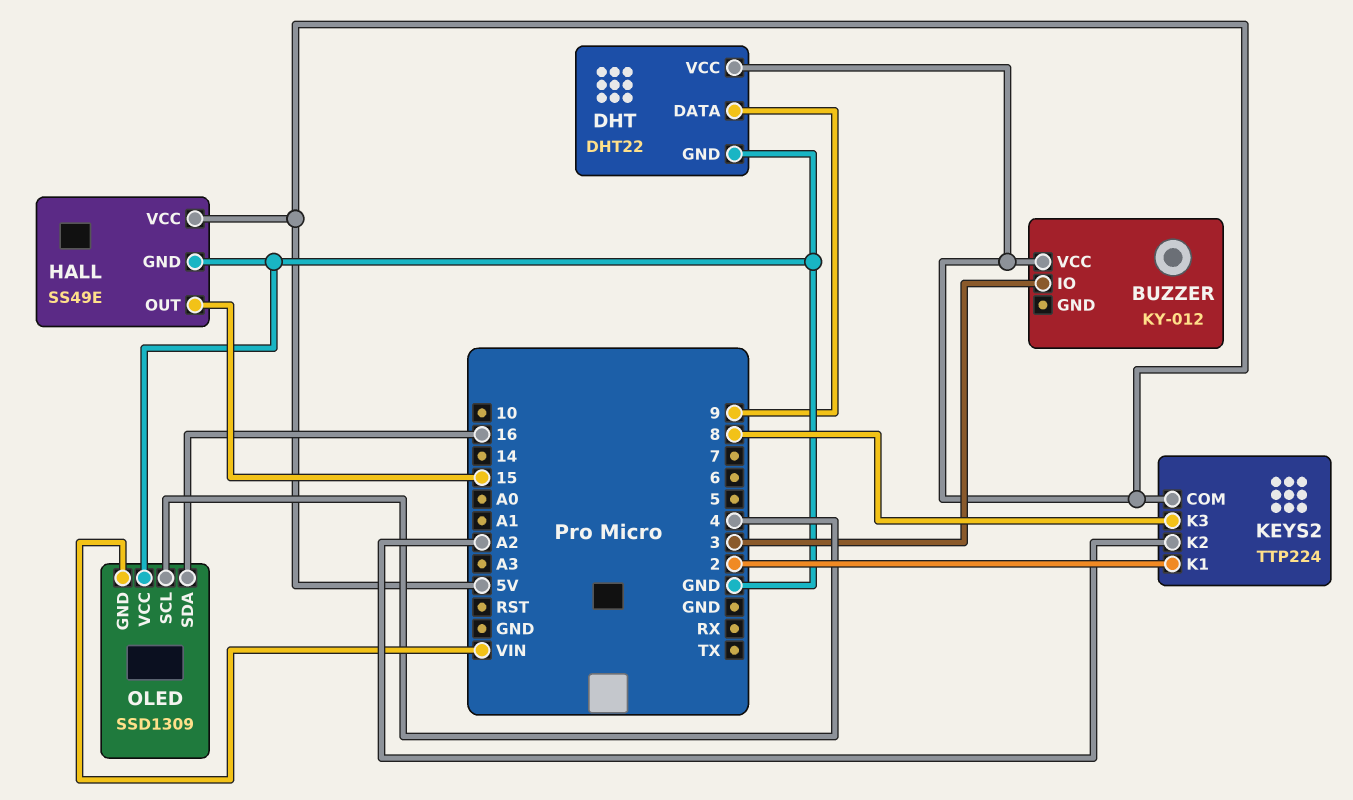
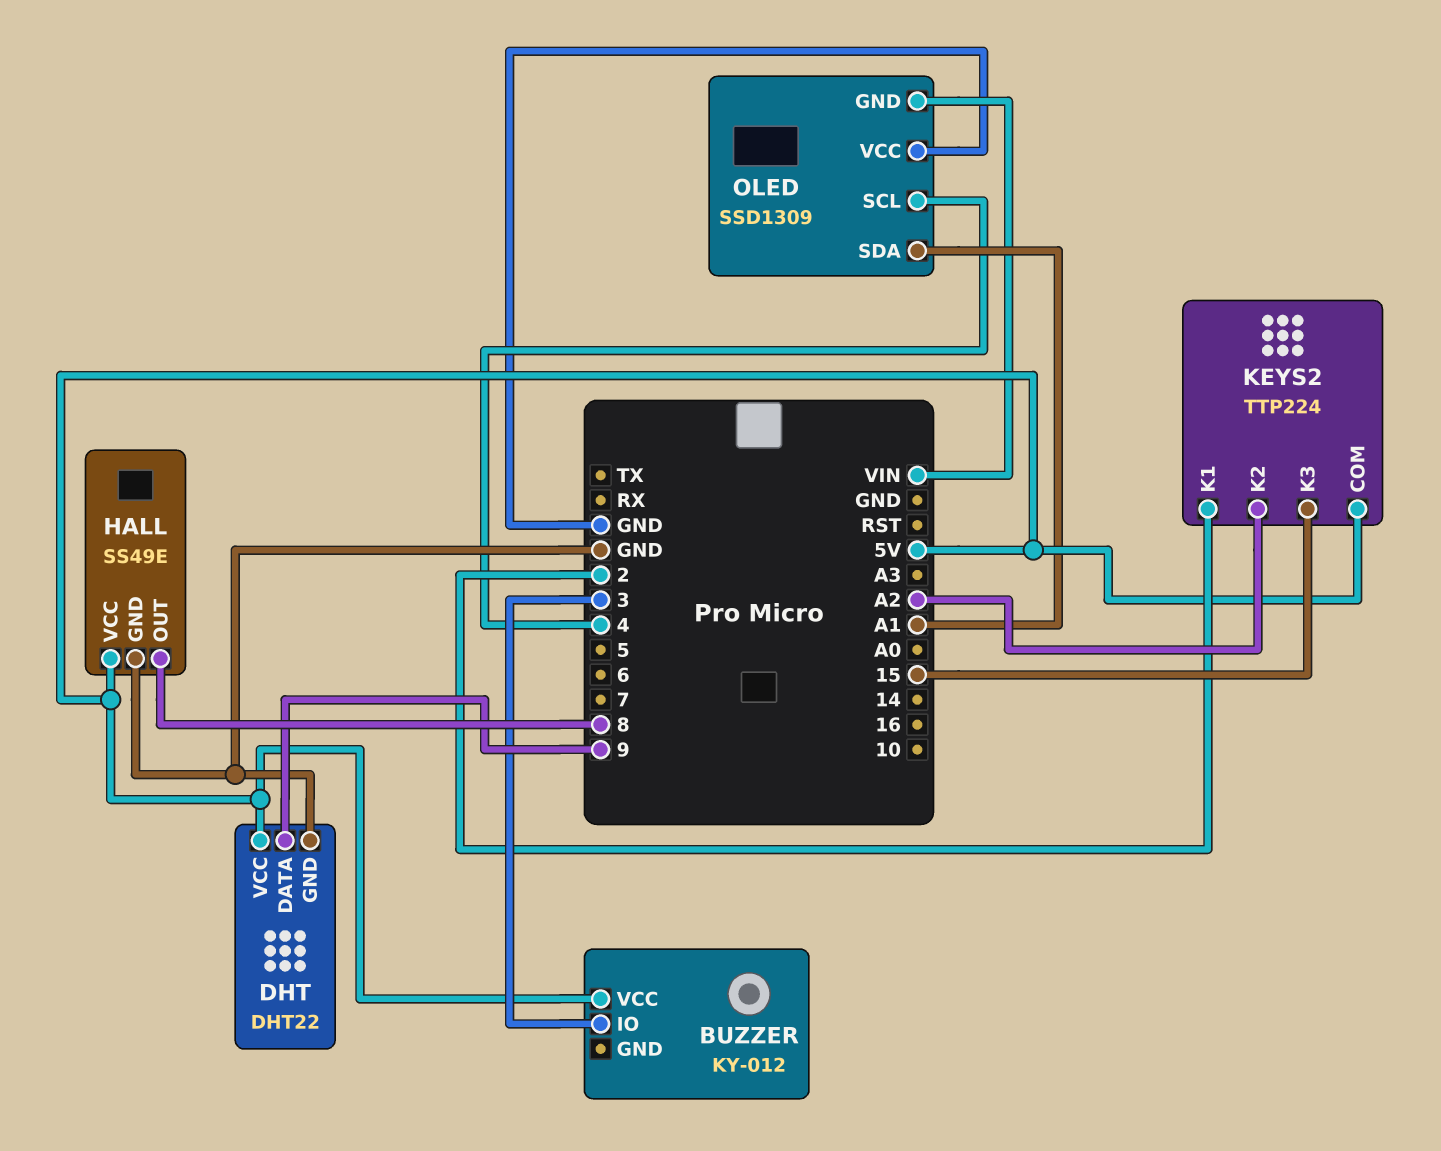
HALL pin OUT: 15 -> 8
KEYS2 pin K3: 8 -> 15
OLED pin SDA: 16 -> A1

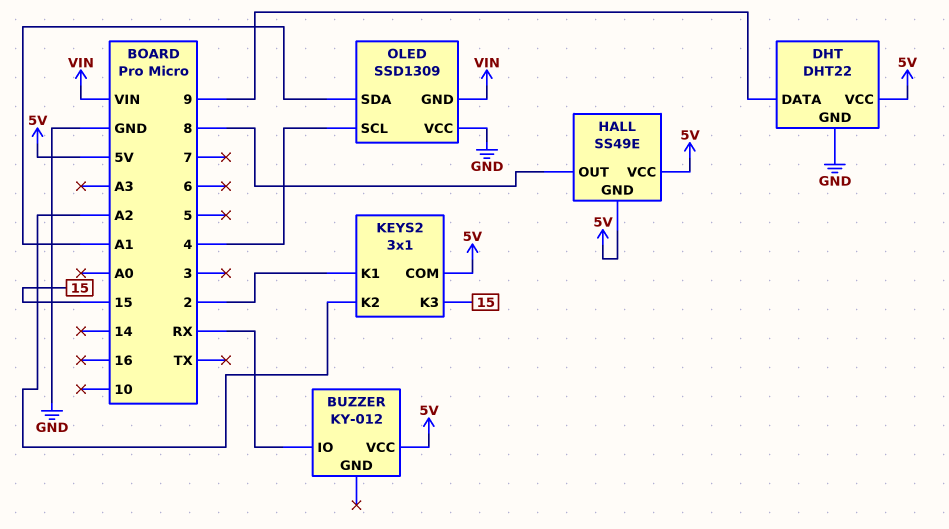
BUZZER pin IO: 3 -> RX
HALL pin GND: GND -> 5V
KEYS2: TTP224 -> 3x1

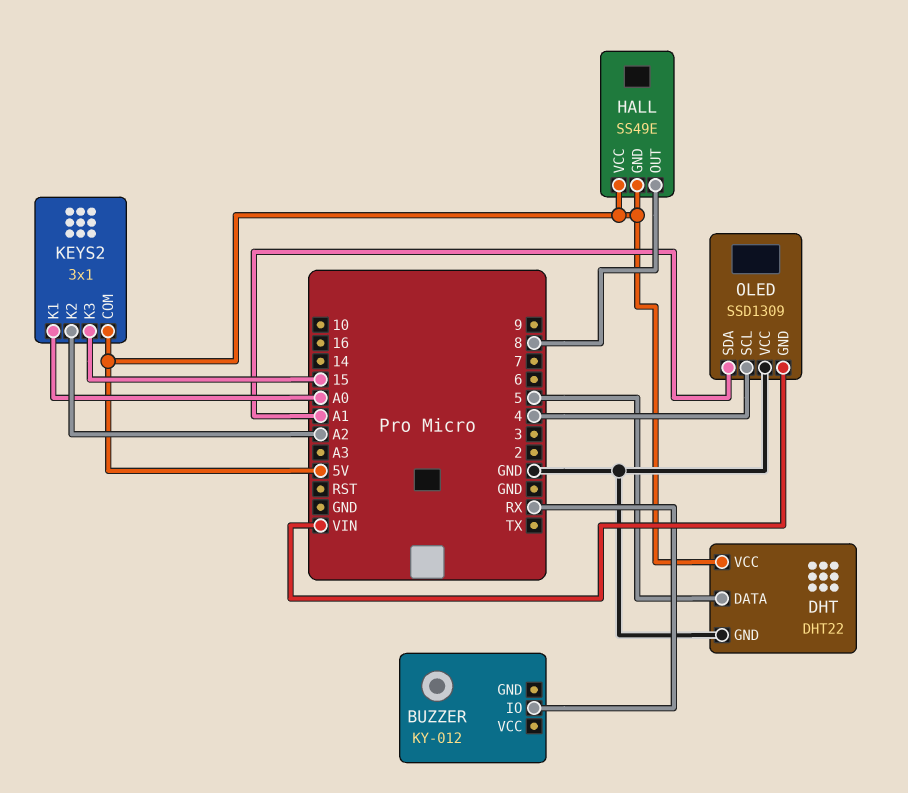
BUZZER pin VCC: 5V -> none
DHT pin DATA: 9 -> 5
KEYS2 pin K1: 2 -> A0

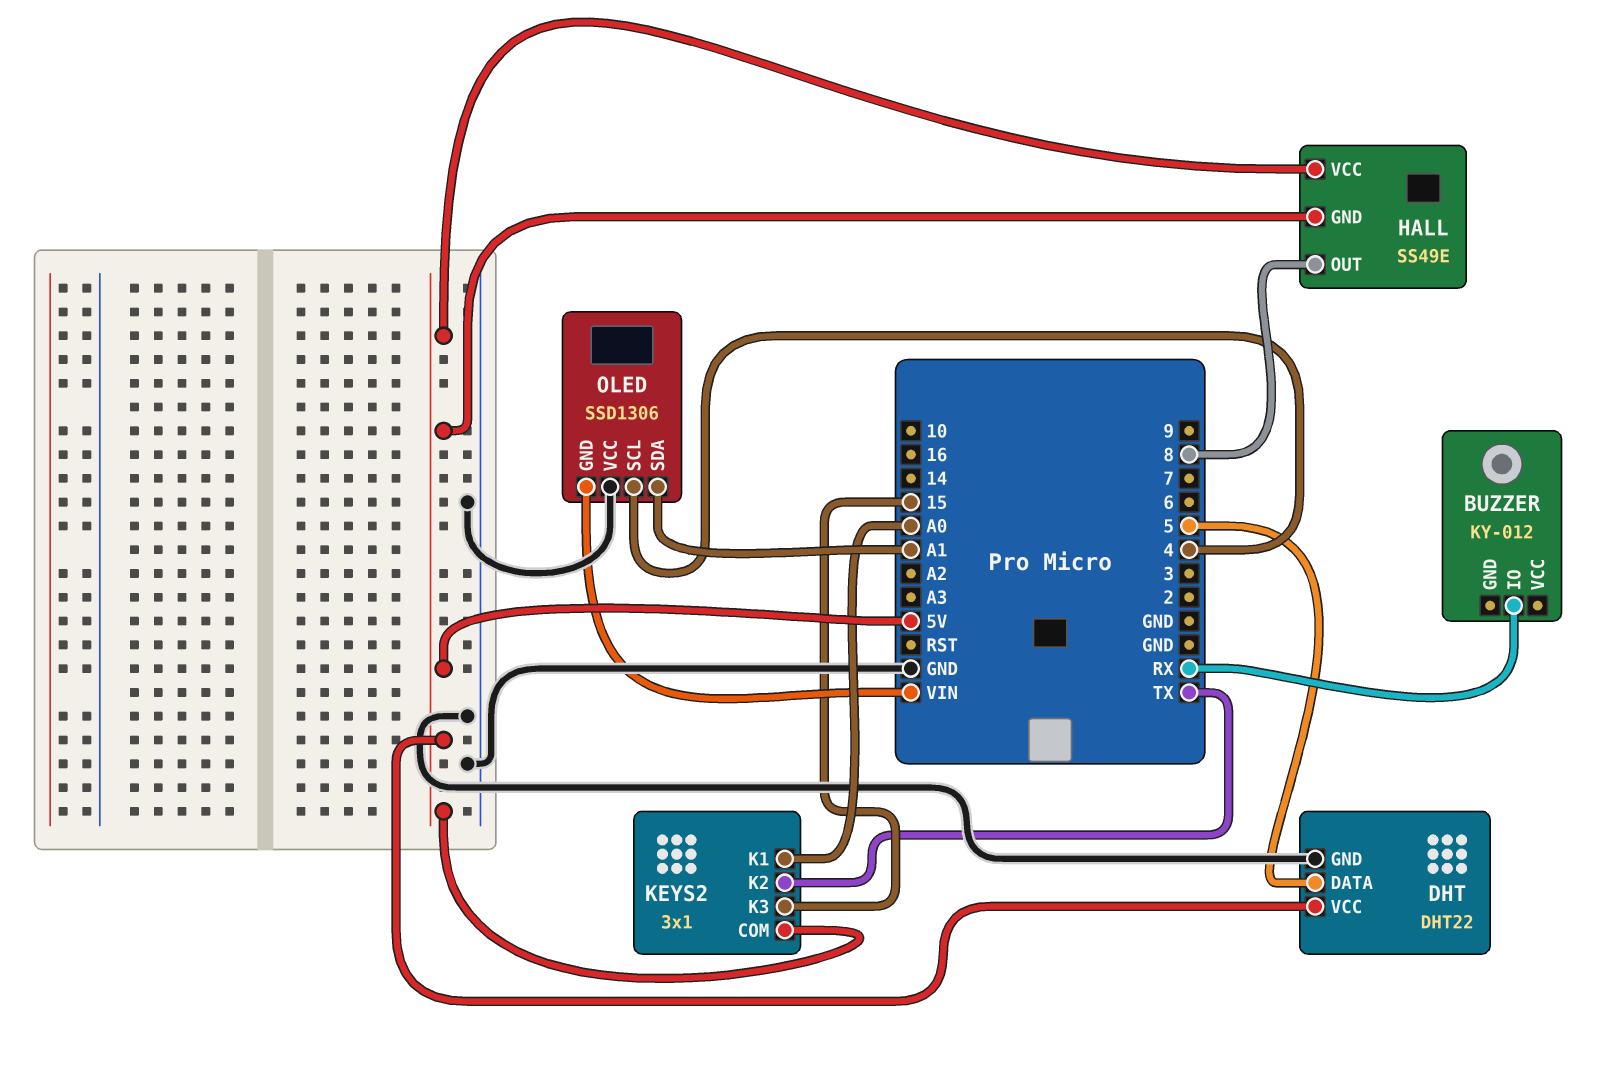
KEYS2 pin K2: A2 -> TX
OLED: SSD1309 -> SSD1306

